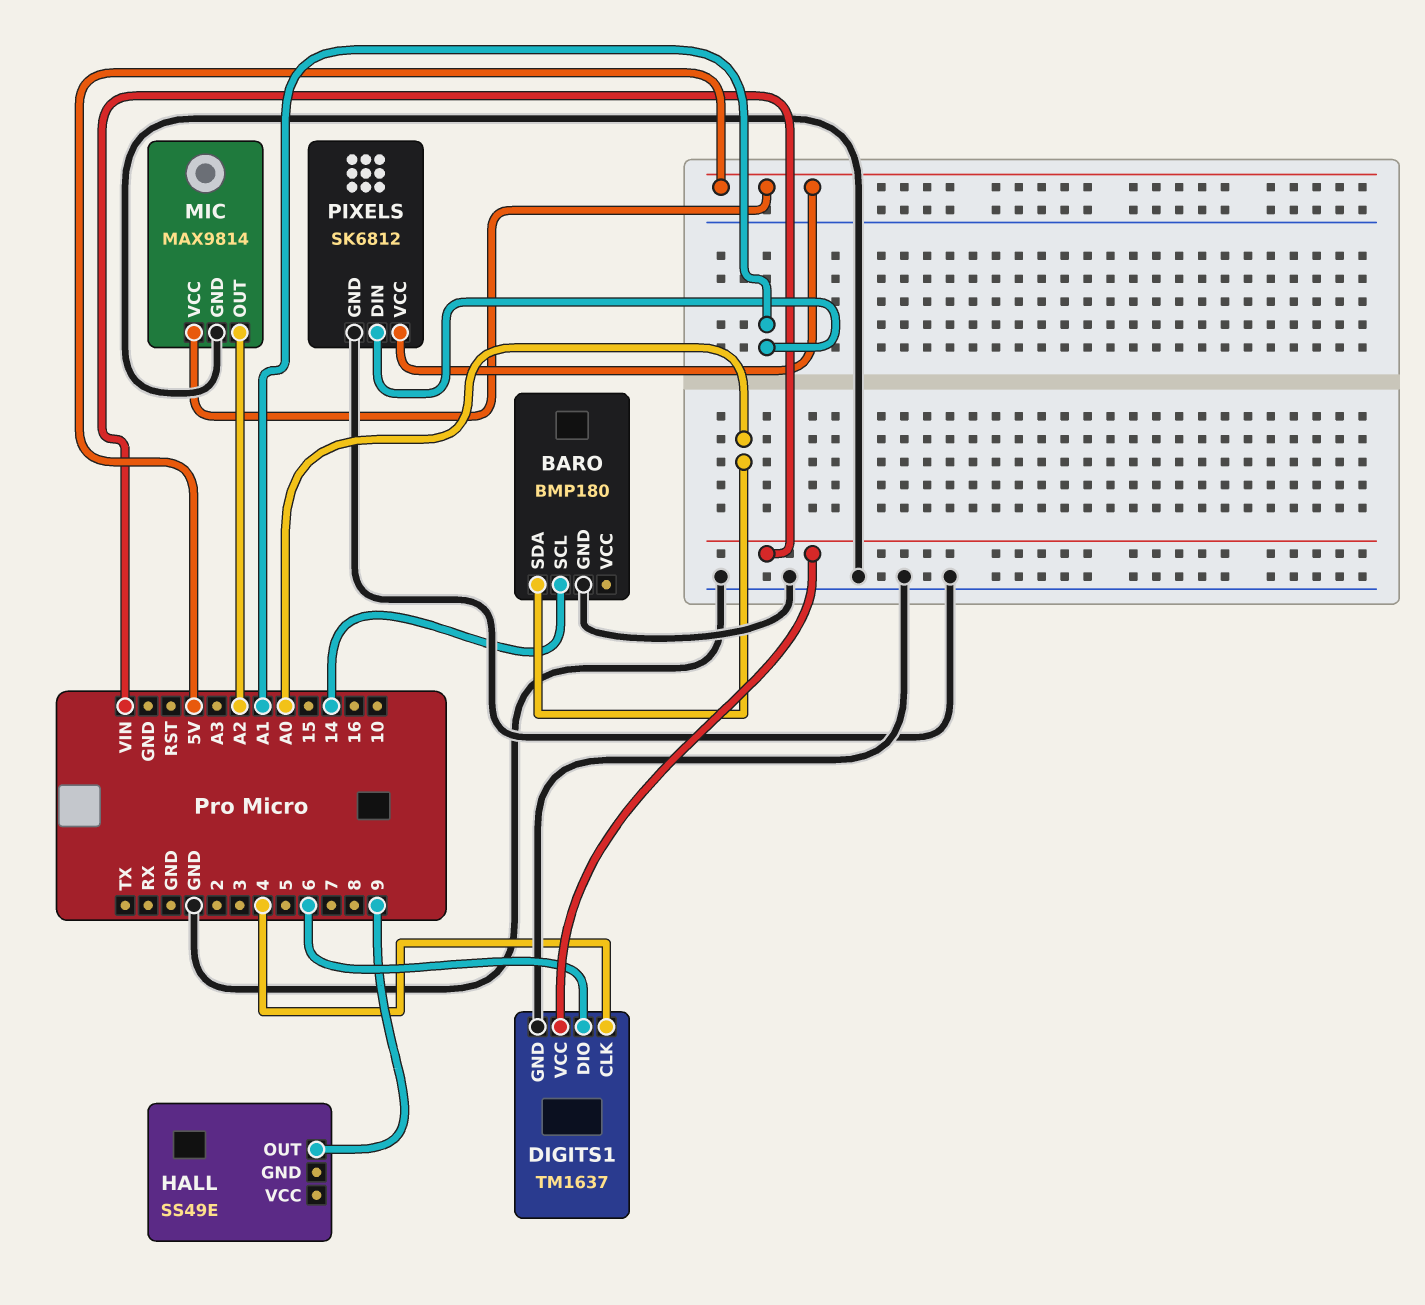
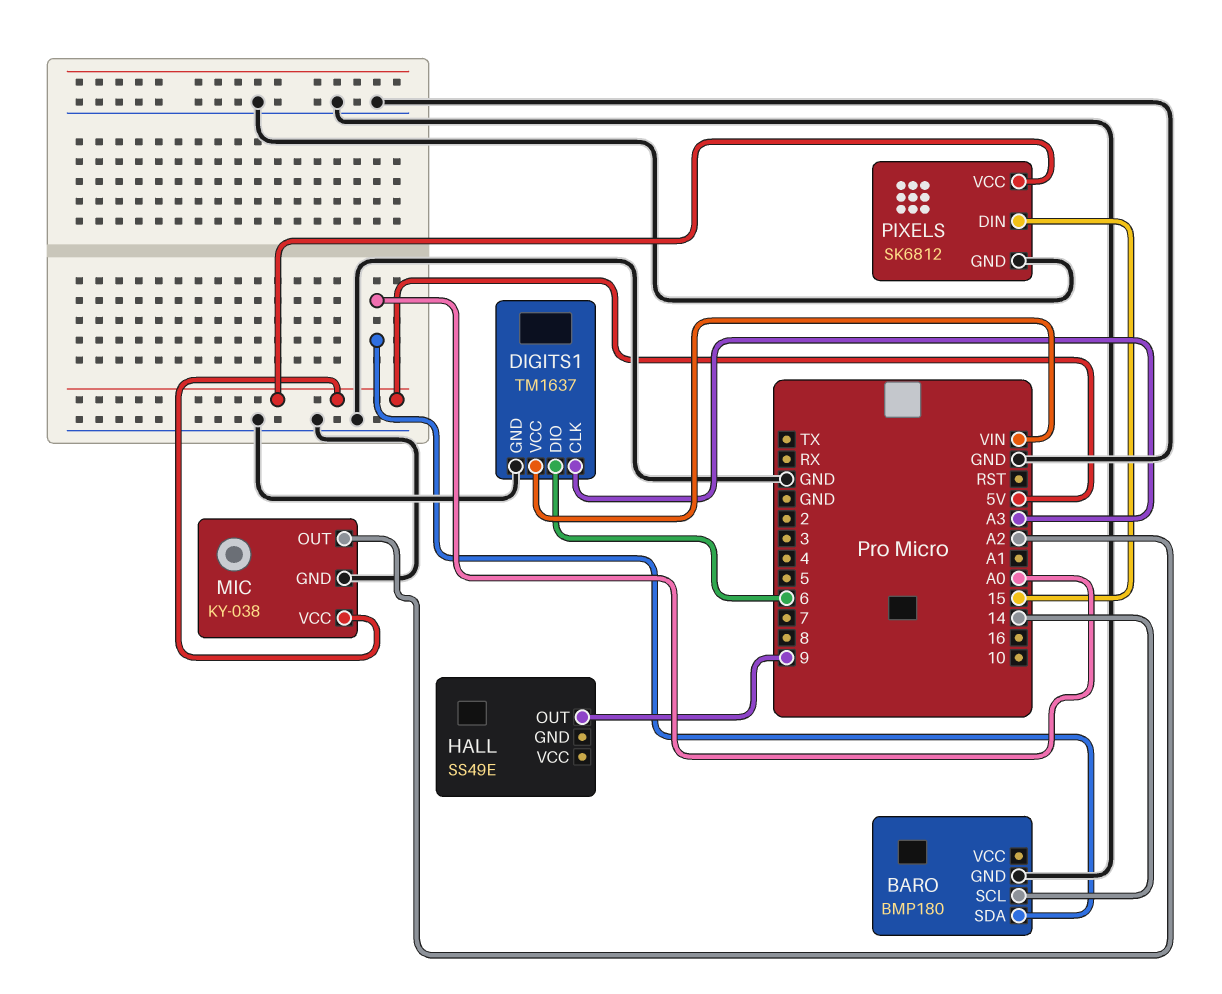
DIGITS1 pin CLK: 4 -> A3
MIC: MAX9814 -> KY-038
PIXELS pin DIN: A1 -> 15

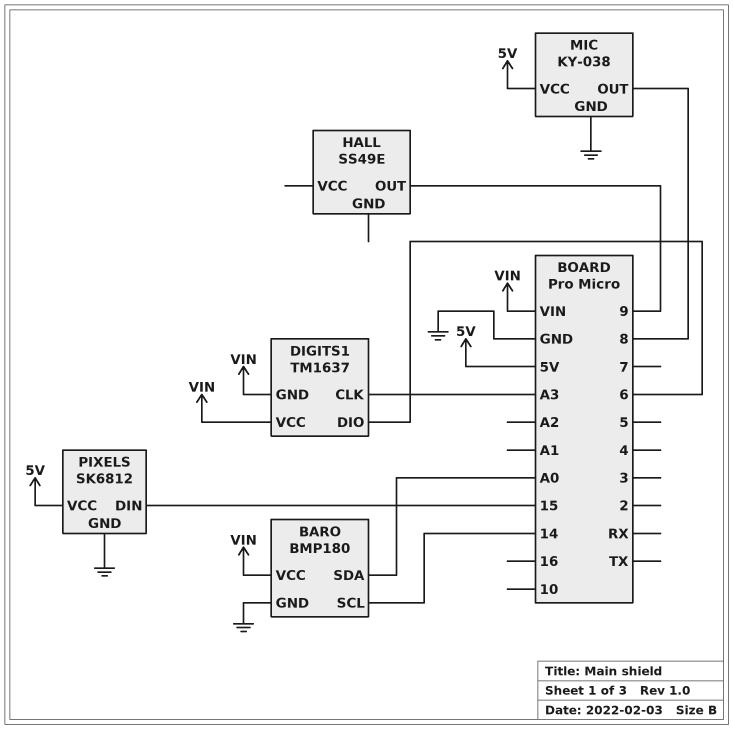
BARO pin VCC: none -> VIN
DIGITS1 pin GND: GND -> VIN
MIC pin OUT: A2 -> 8

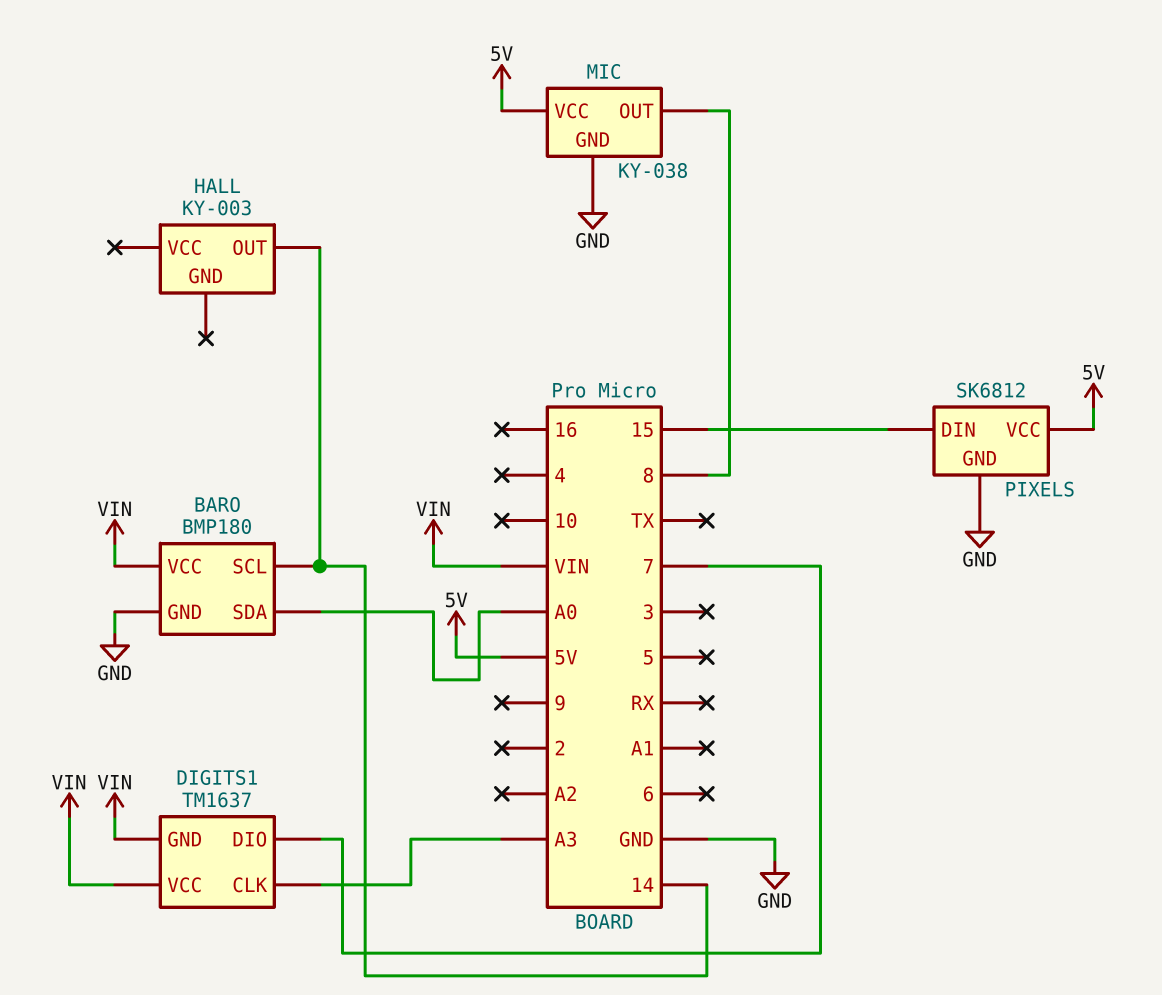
DIGITS1 pin DIO: 6 -> 7
HALL: SS49E -> KY-003
HALL pin OUT: 9 -> 14

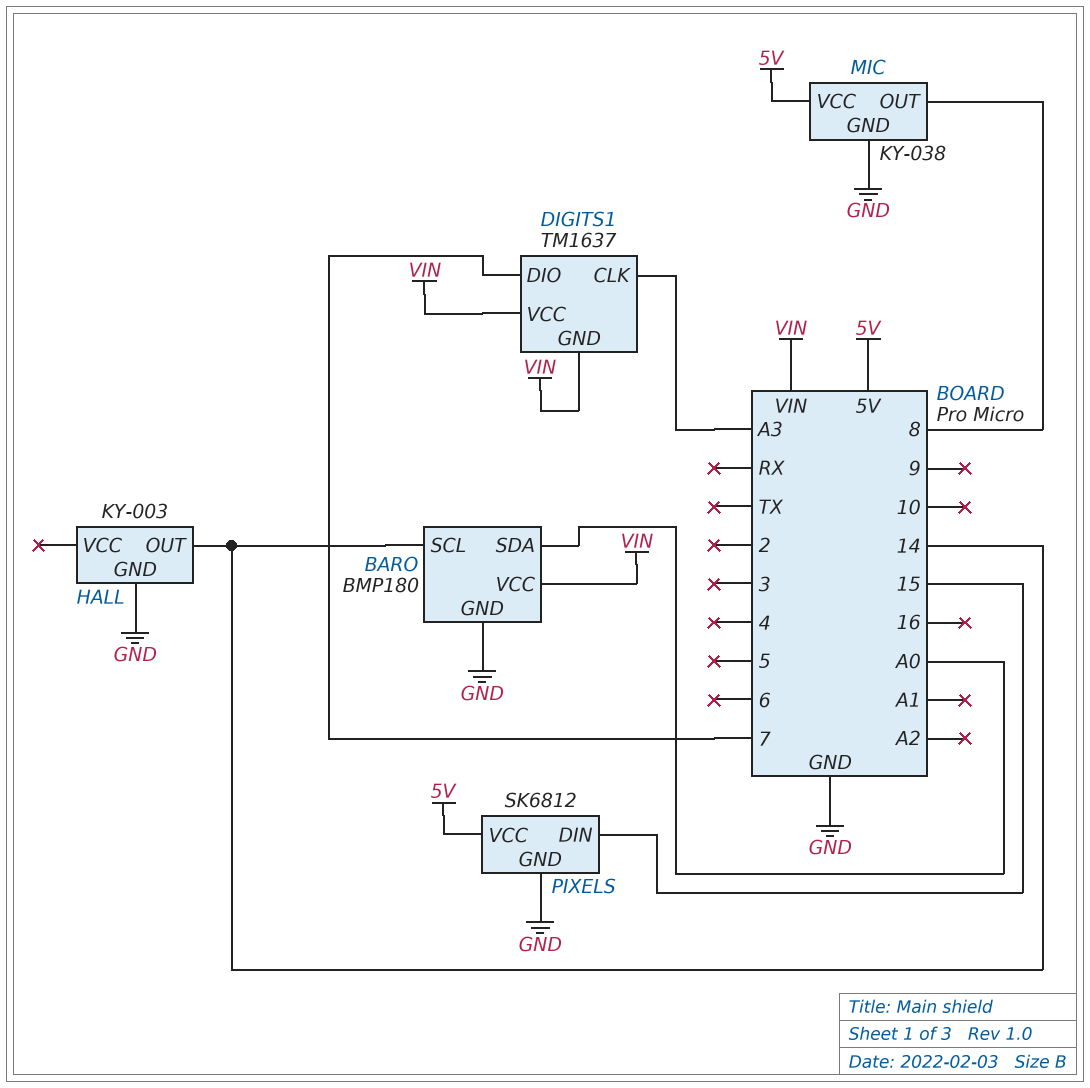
HALL pin GND: none -> GND

